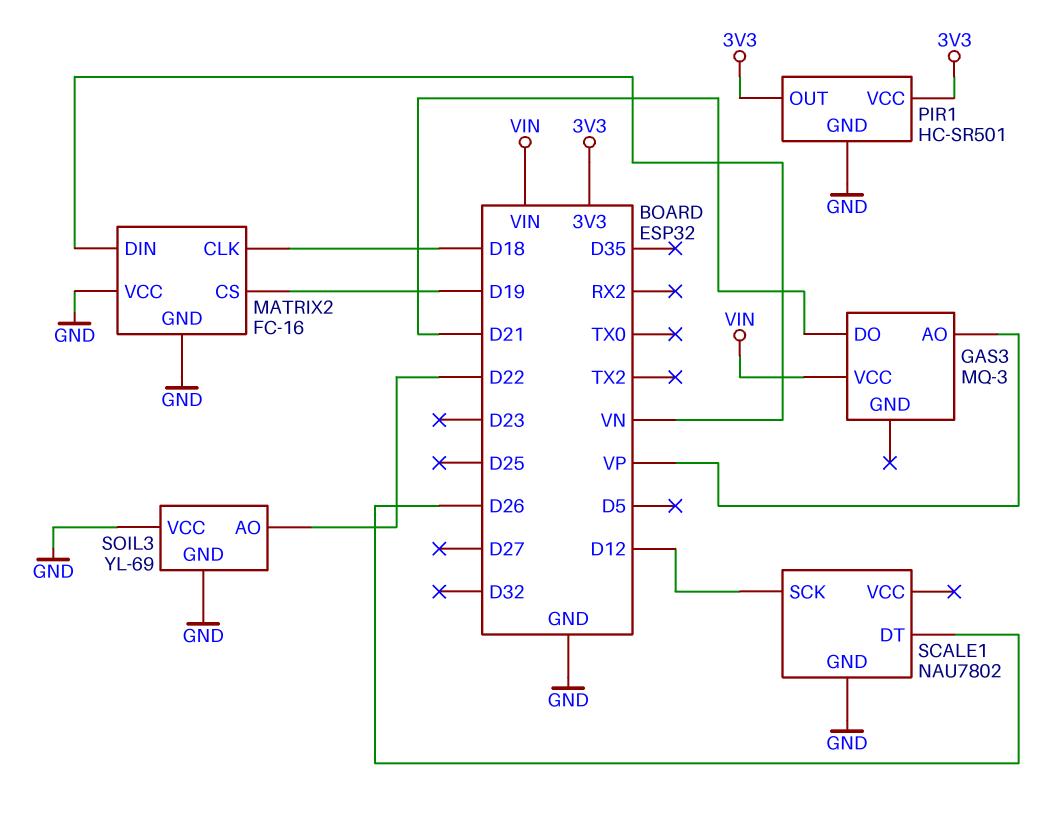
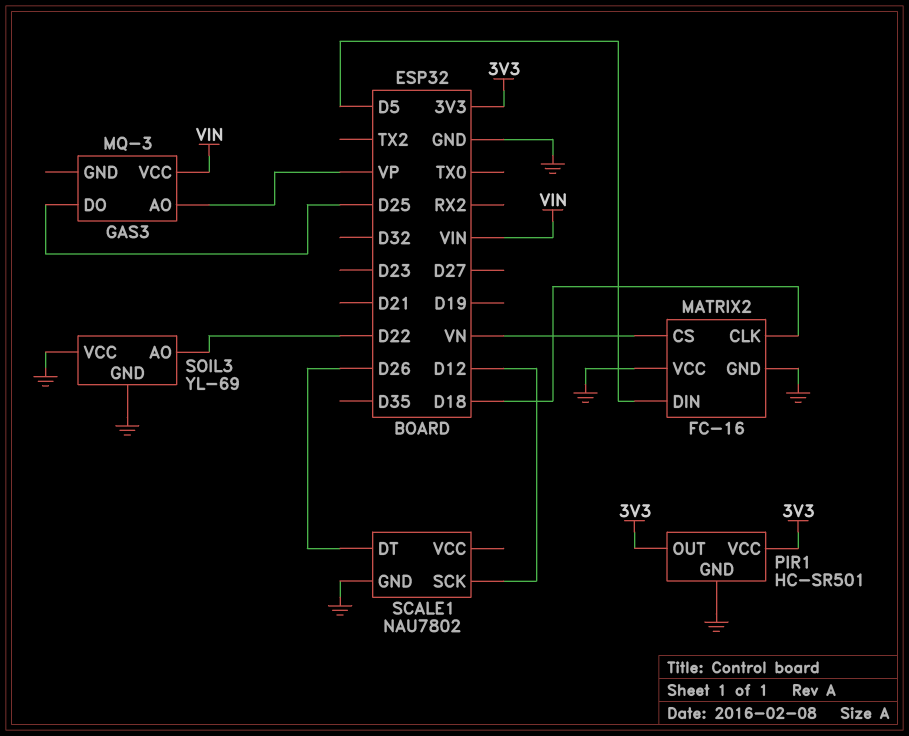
GAS3 pin DO: D21 -> D25
MATRIX2 pin CS: D19 -> VN
MATRIX2 pin DIN: VN -> D5

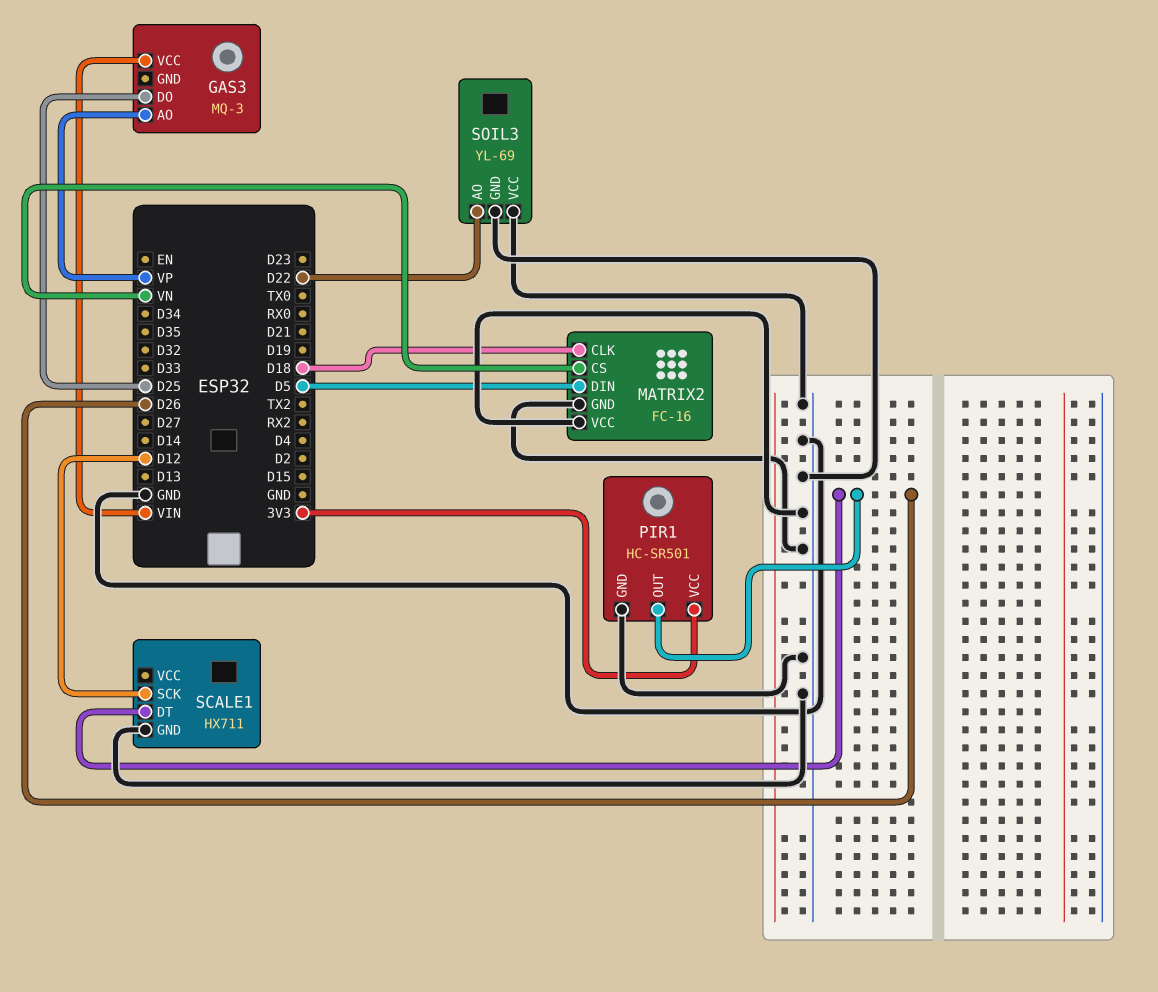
PIR1 pin OUT: 3V3 -> D26
SCALE1: NAU7802 -> HX711

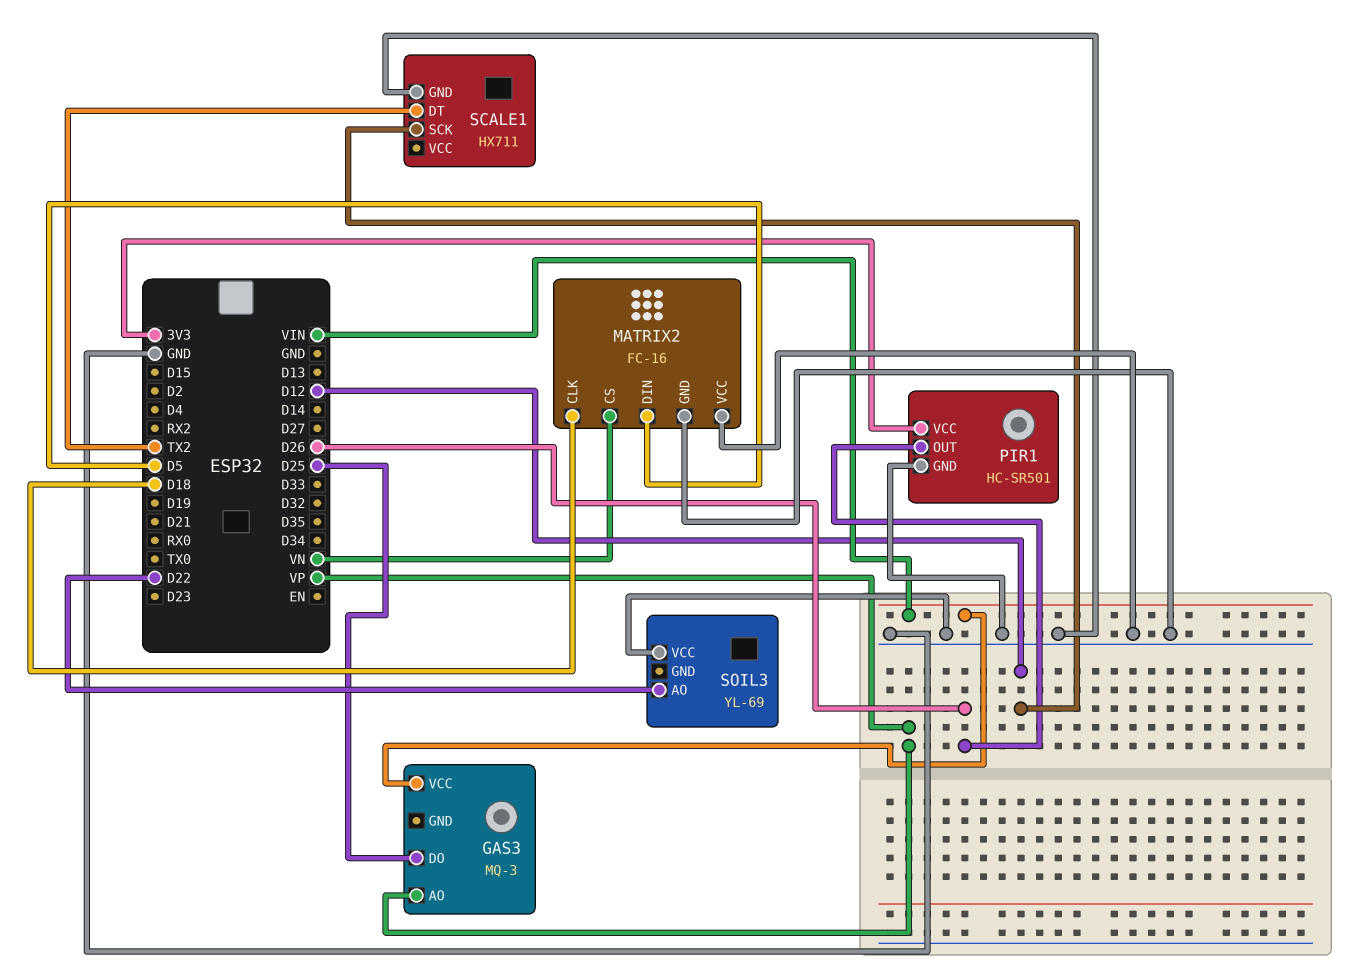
SCALE1 pin DT: D26 -> TX2
SOIL3 pin GND: GND -> none

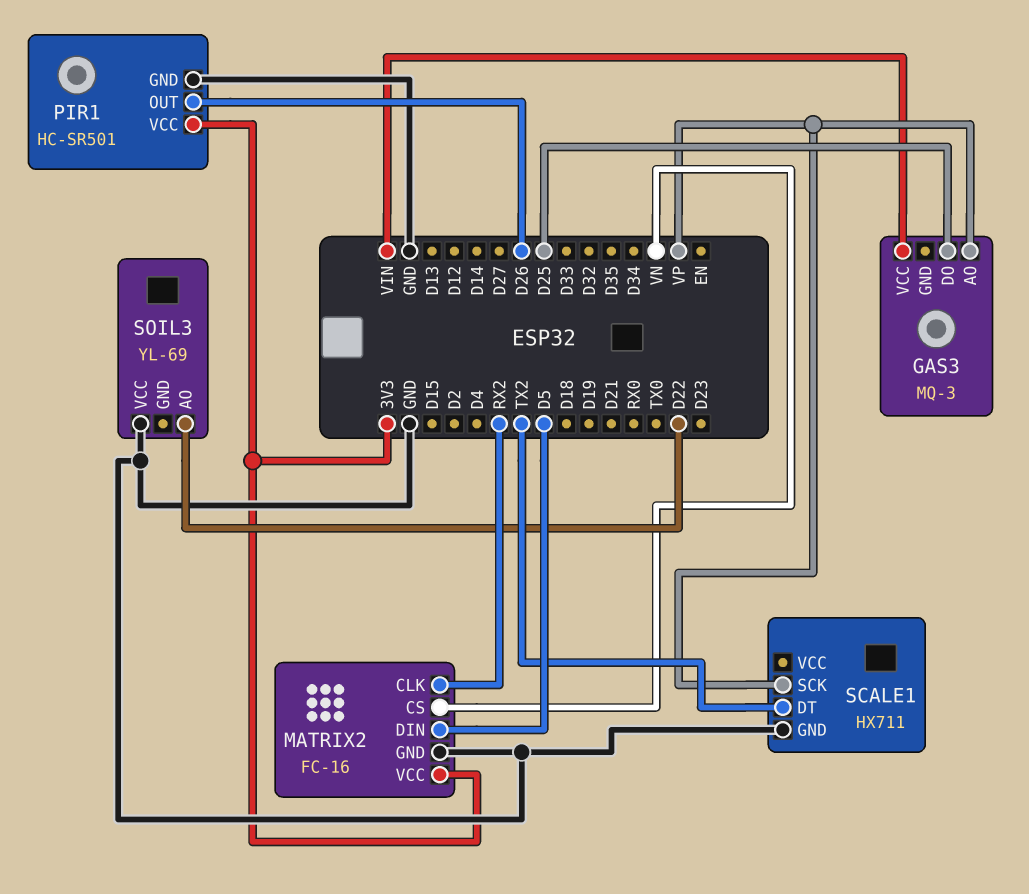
MATRIX2 pin CLK: D18 -> RX2
MATRIX2 pin VCC: GND -> 3V3
SCALE1 pin SCK: D12 -> VP

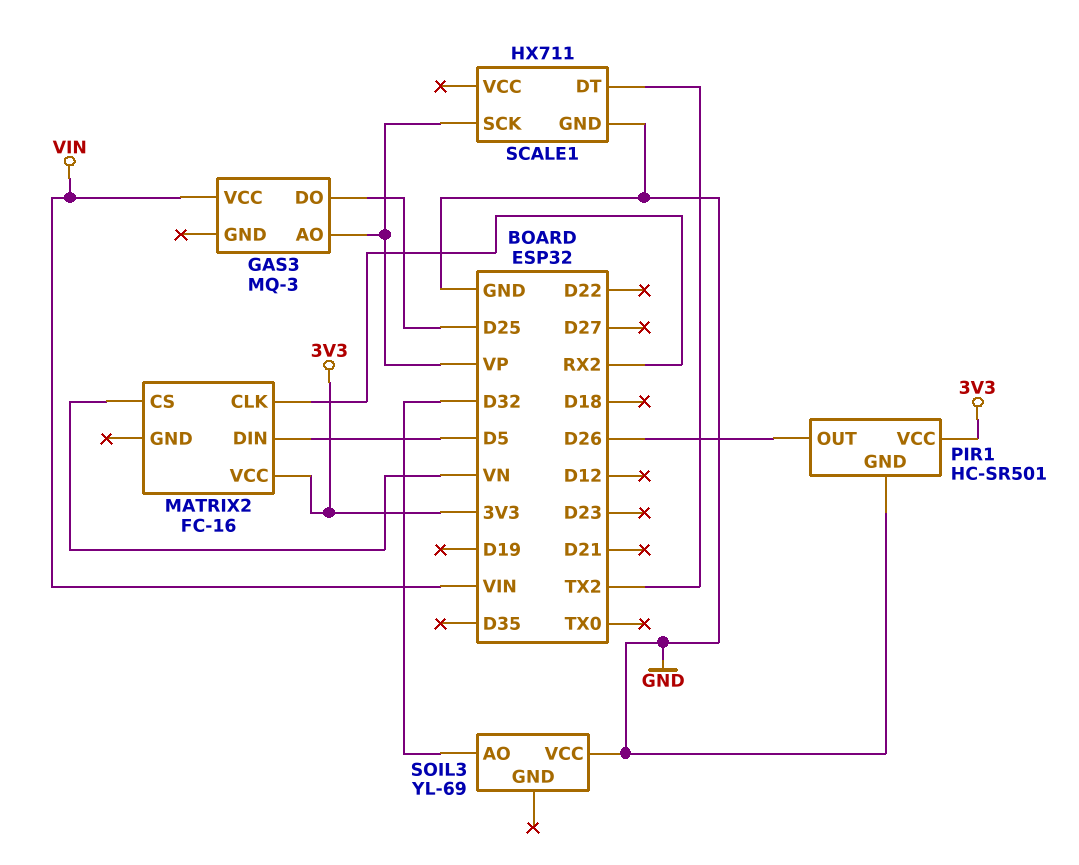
MATRIX2 pin GND: GND -> none
SOIL3 pin AO: D22 -> D32

